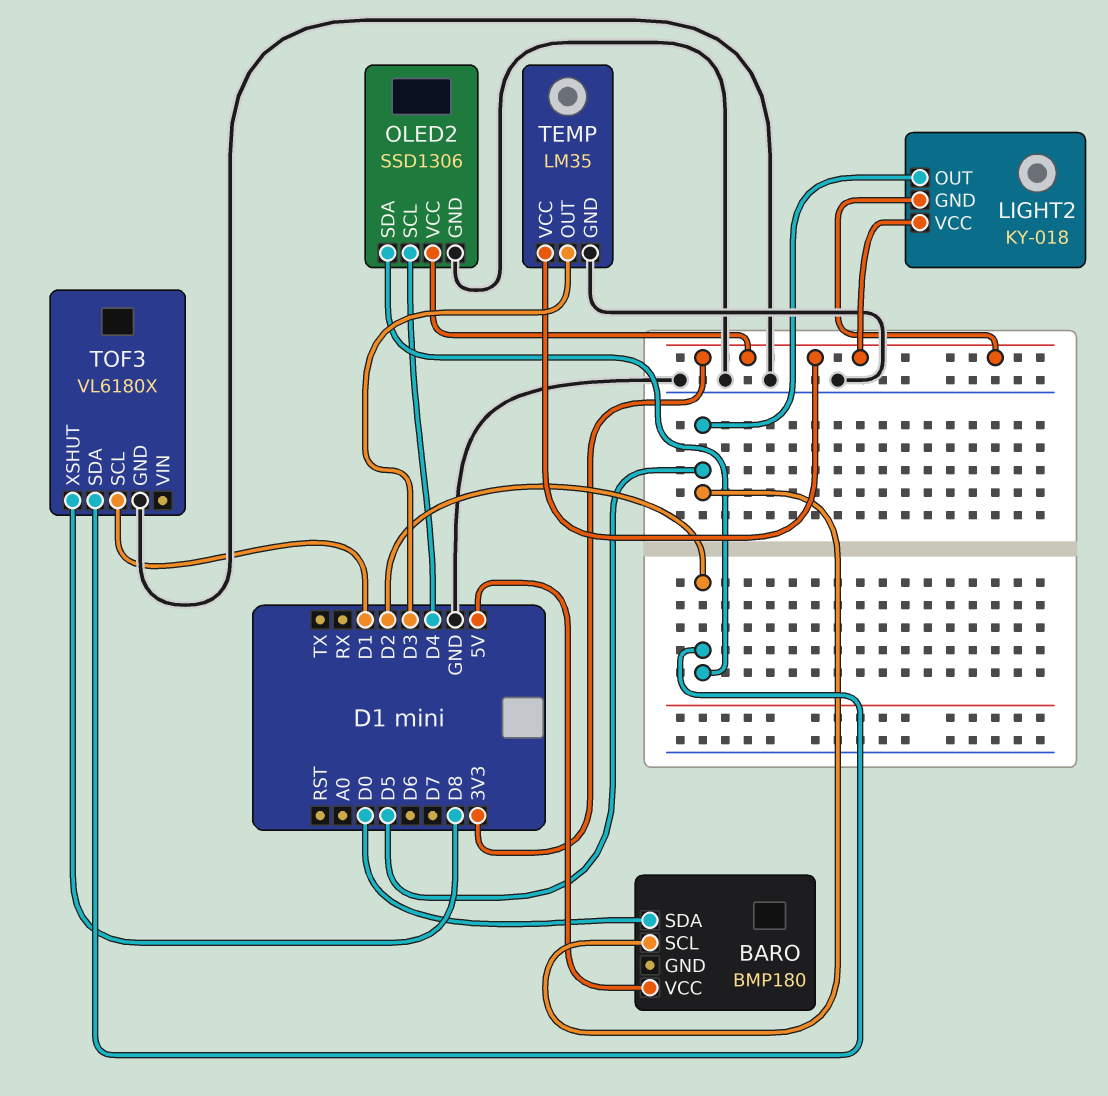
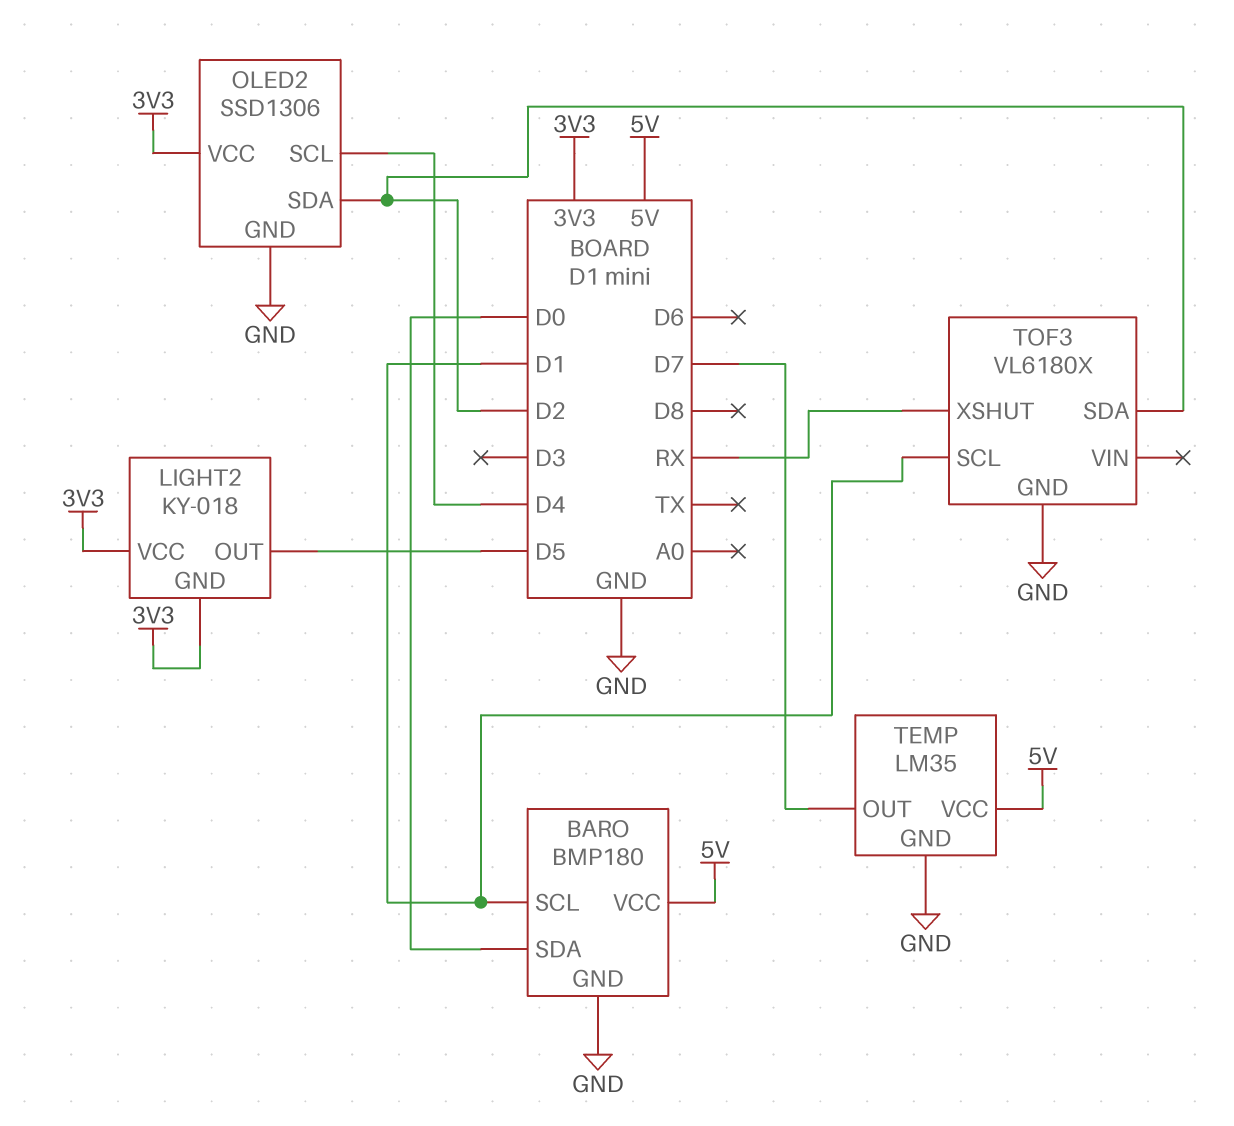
BARO pin GND: none -> GND
BARO pin SCL: D5 -> D1
TEMP pin OUT: D3 -> D7
TEMP pin VCC: 3V3 -> 5V
TOF3 pin XSHUT: D8 -> RX

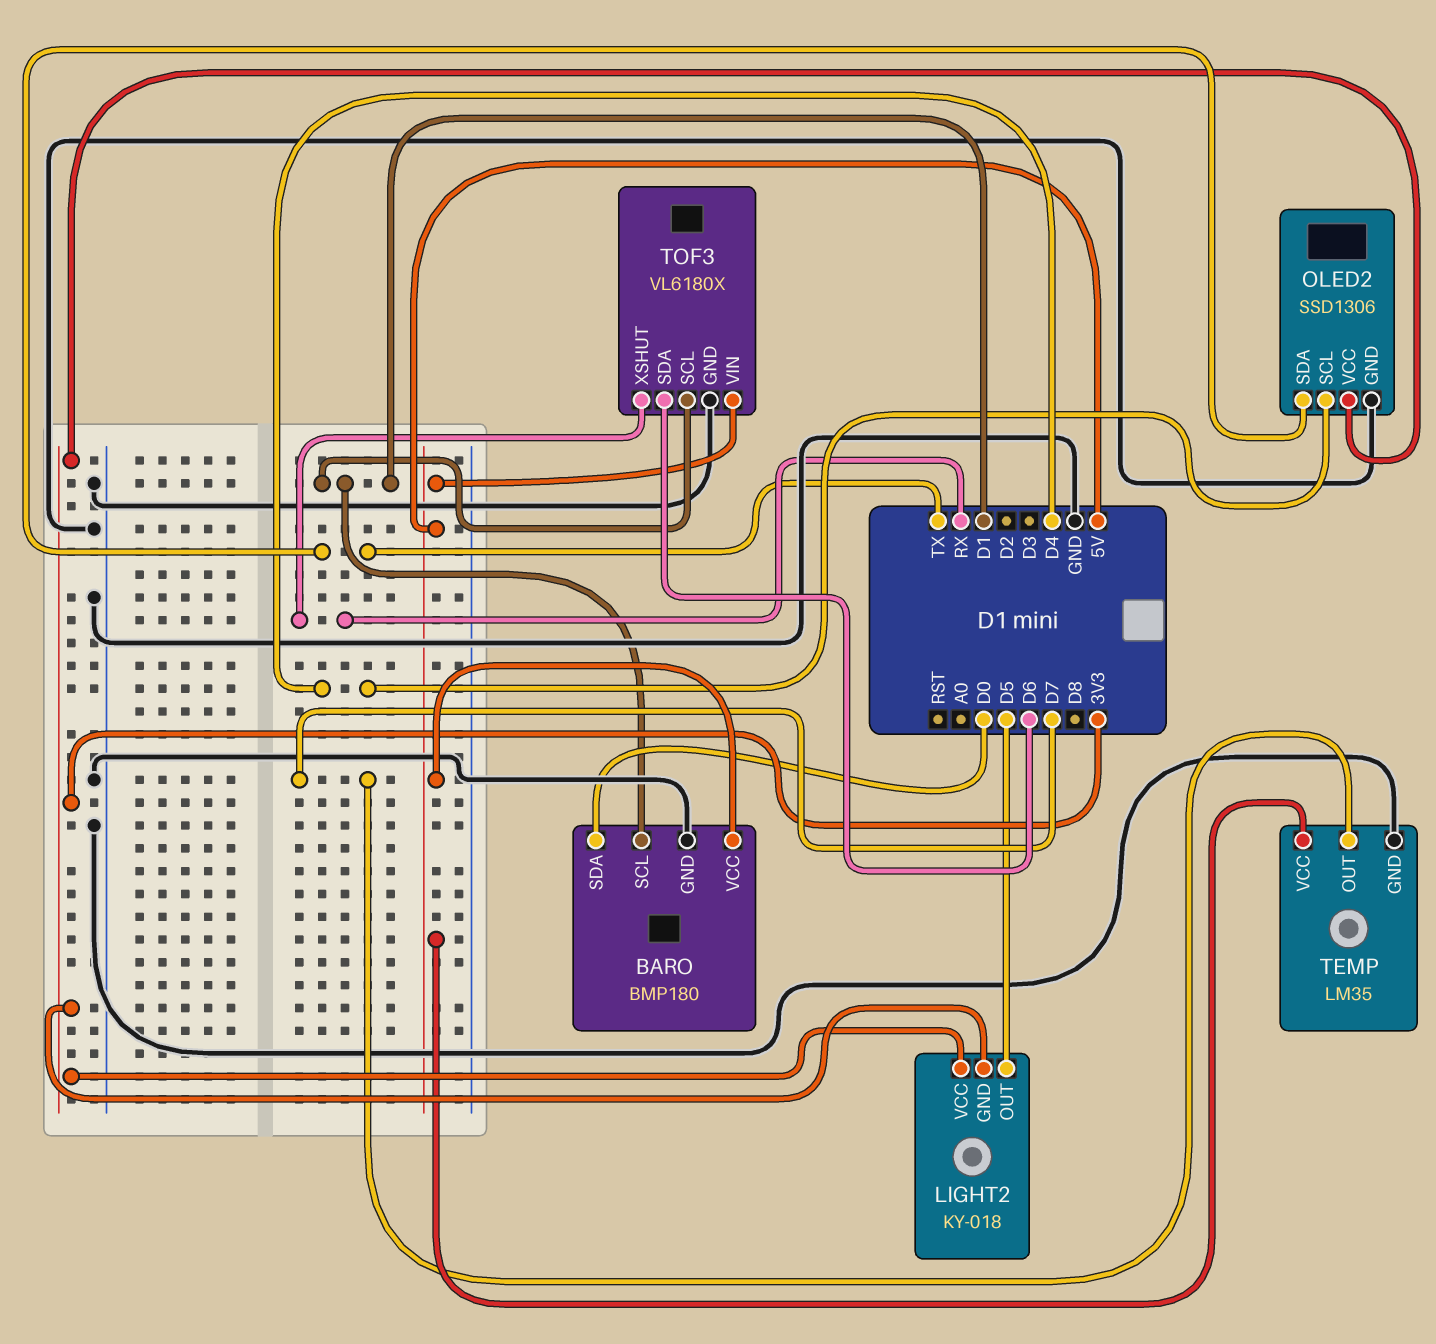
OLED2 pin SDA: D2 -> TX
TOF3 pin SDA: D2 -> D6
TOF3 pin VIN: none -> 5V

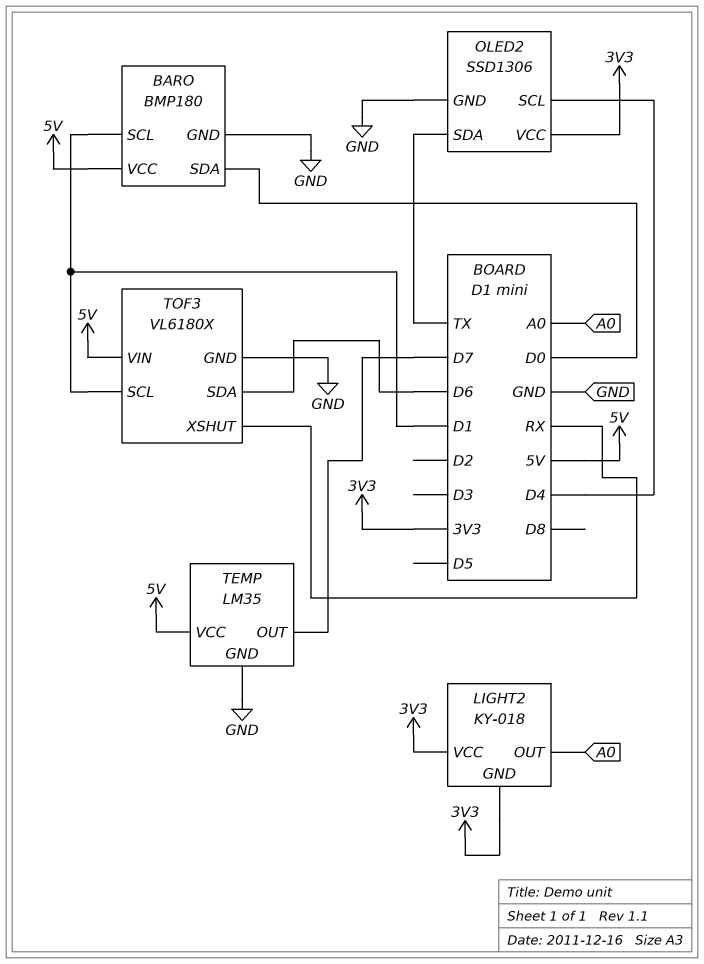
LIGHT2 pin OUT: D5 -> A0

